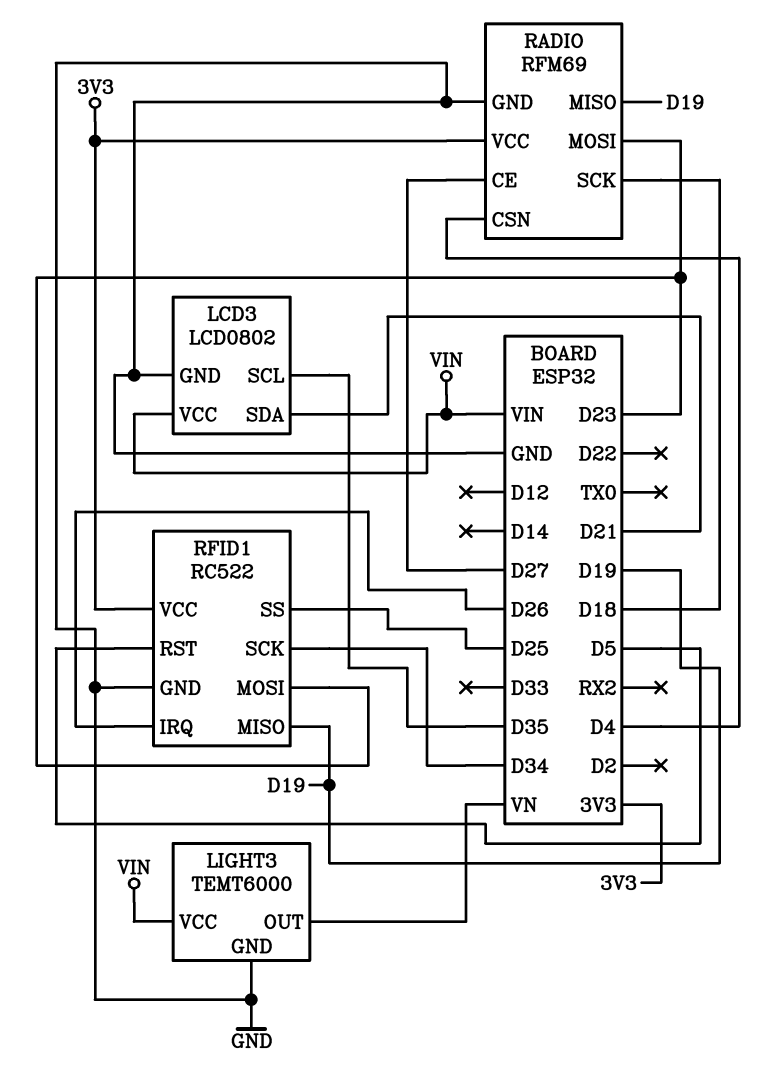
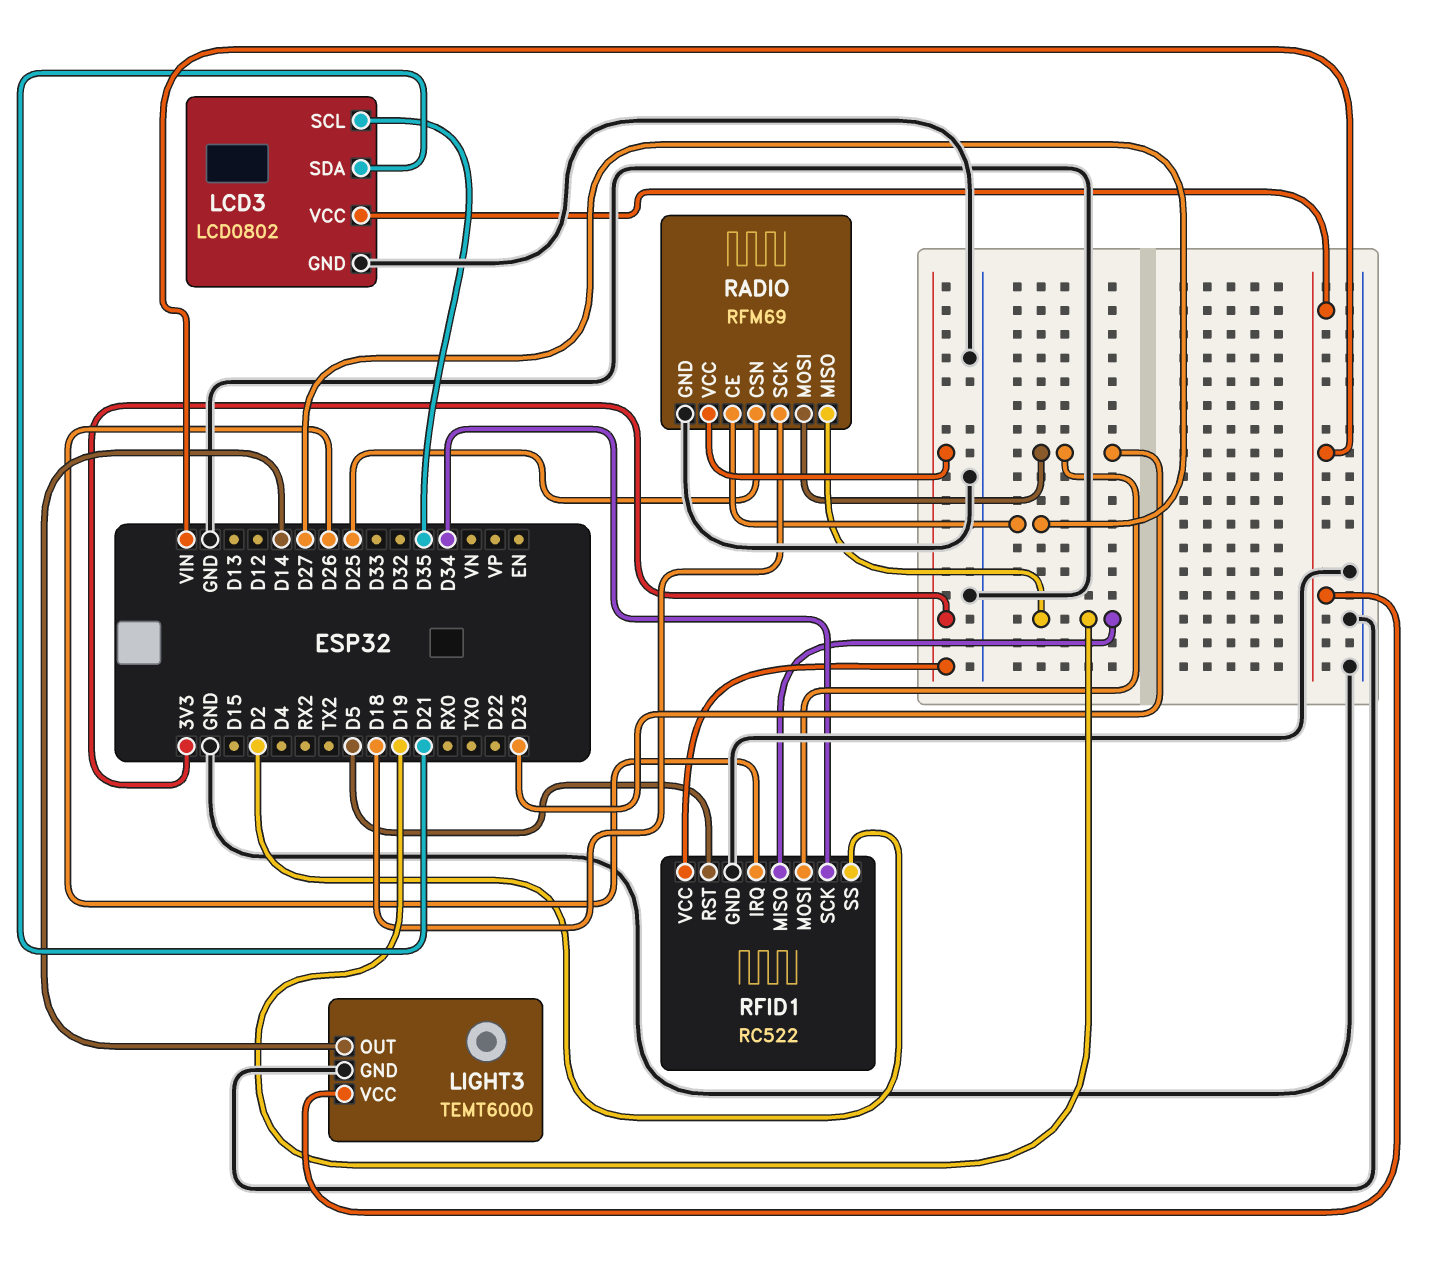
LIGHT3 pin OUT: VN -> D14
RADIO pin CSN: D4 -> D25
RFID1 pin SS: D25 -> D2

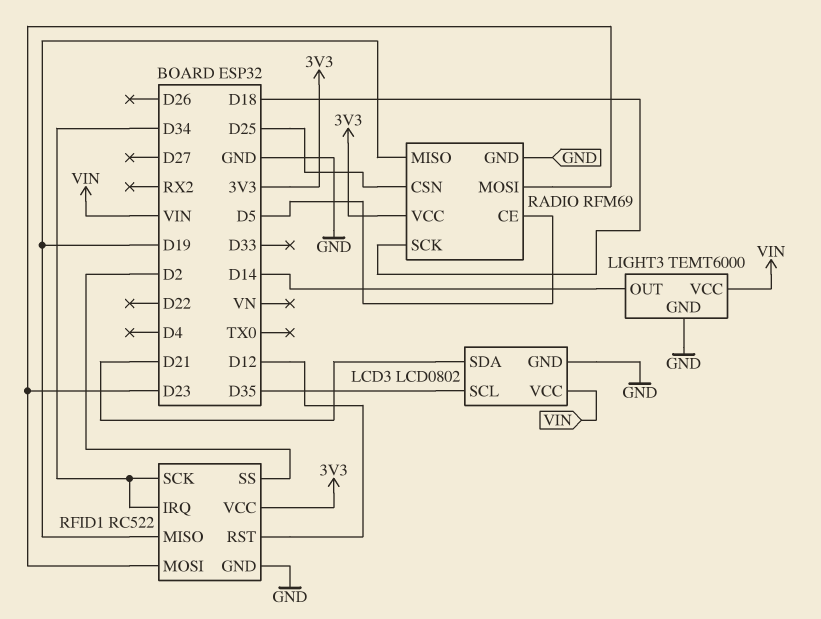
RADIO pin CE: D27 -> D5
RFID1 pin IRQ: D26 -> D34
RFID1 pin RST: D5 -> D12

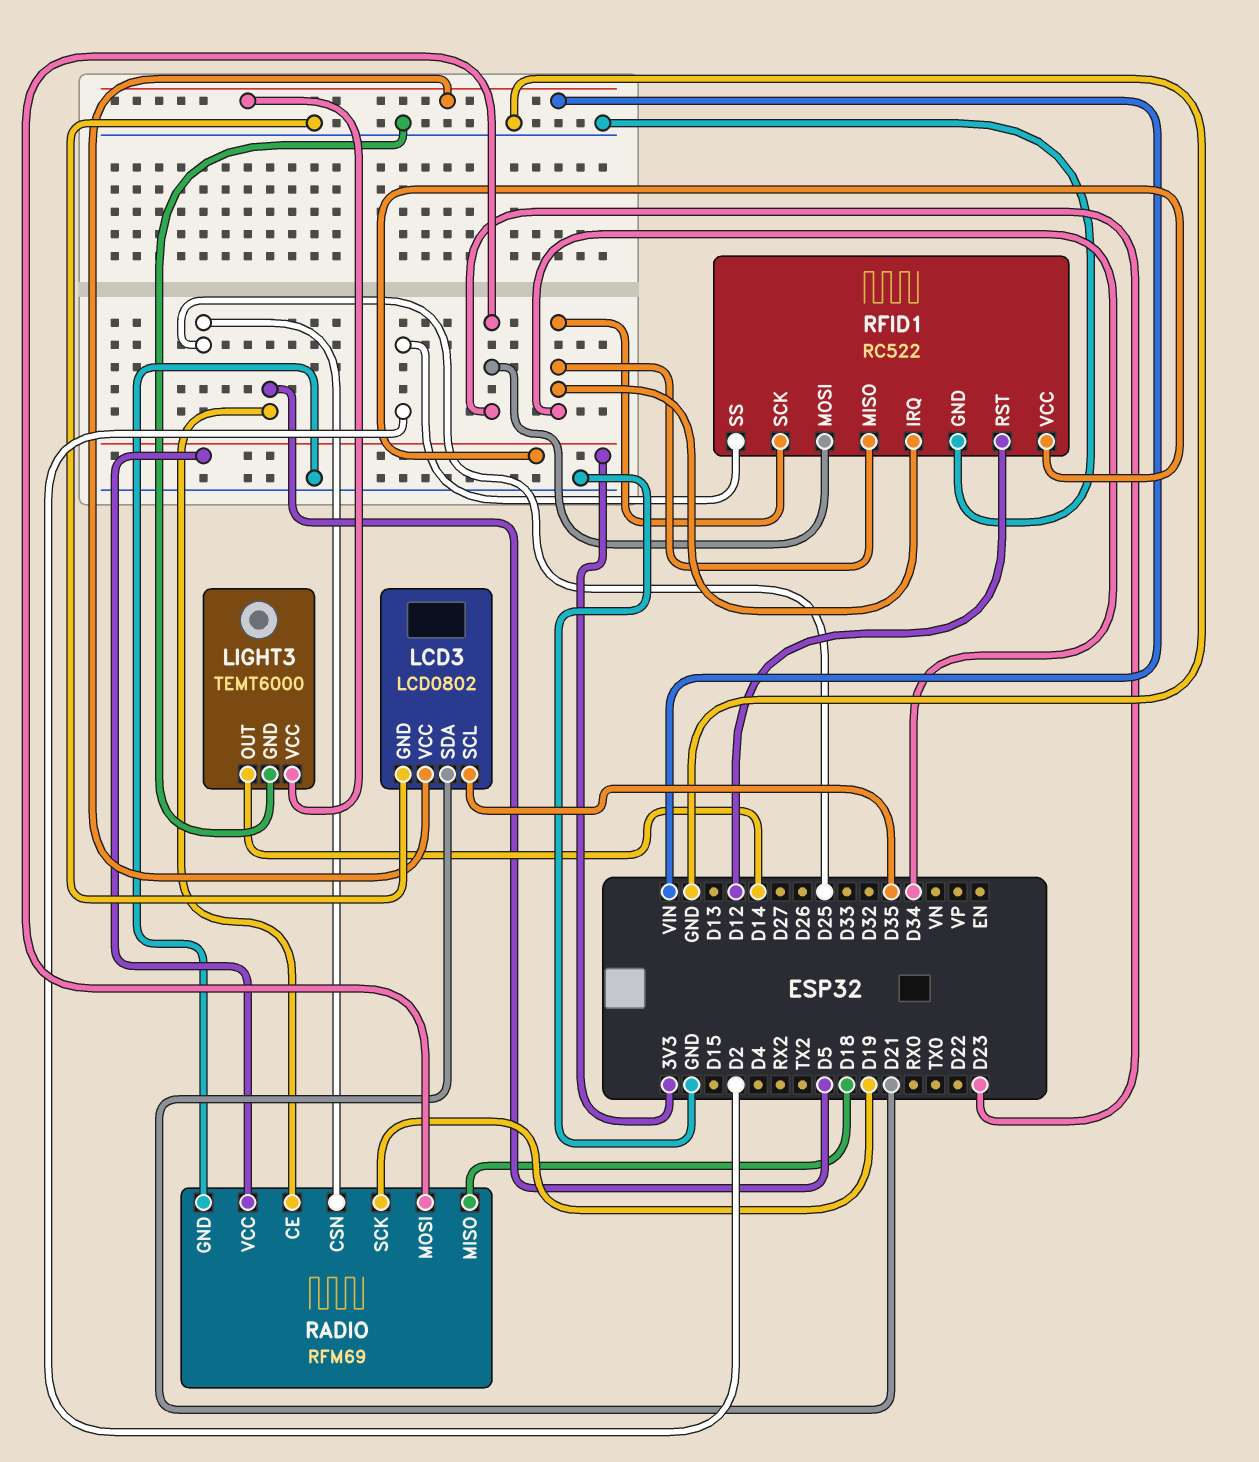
RADIO pin MISO: D19 -> D18
RADIO pin SCK: D18 -> D19
RFID1 pin MISO: D19 -> D34

